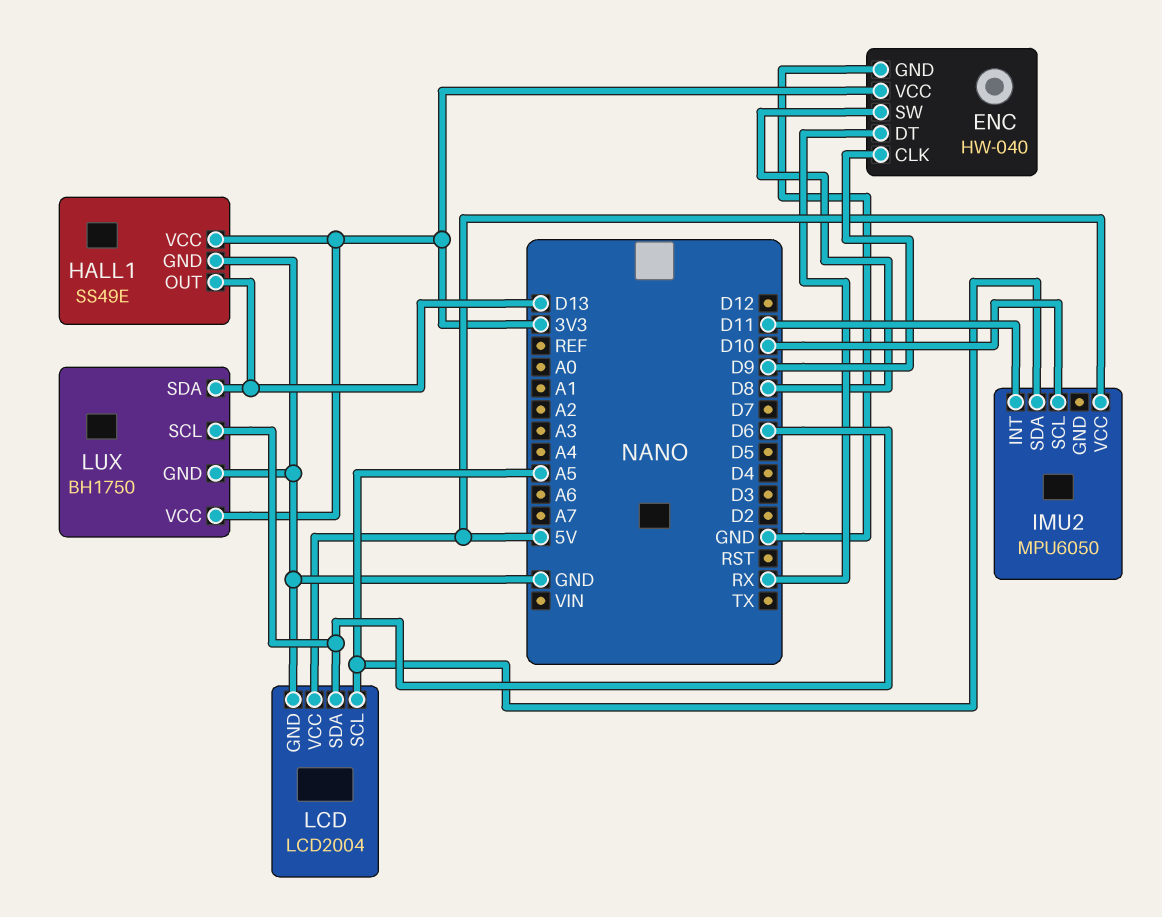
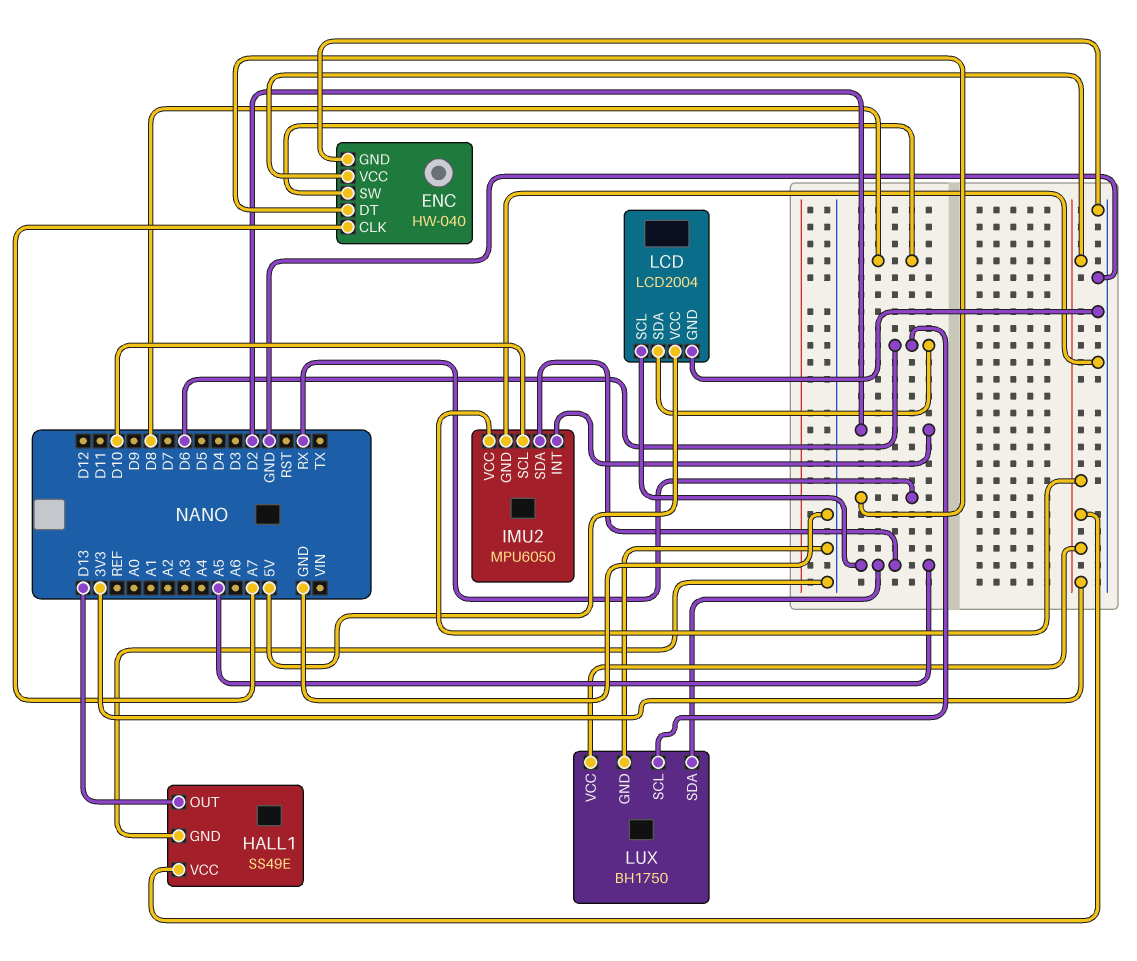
ENC pin CLK: D9 -> A7
IMU2 pin GND: none -> GND
IMU2 pin INT: D11 -> D2
IMU2 pin VCC: 5V -> 3V3
LUX pin SDA: D13 -> A5

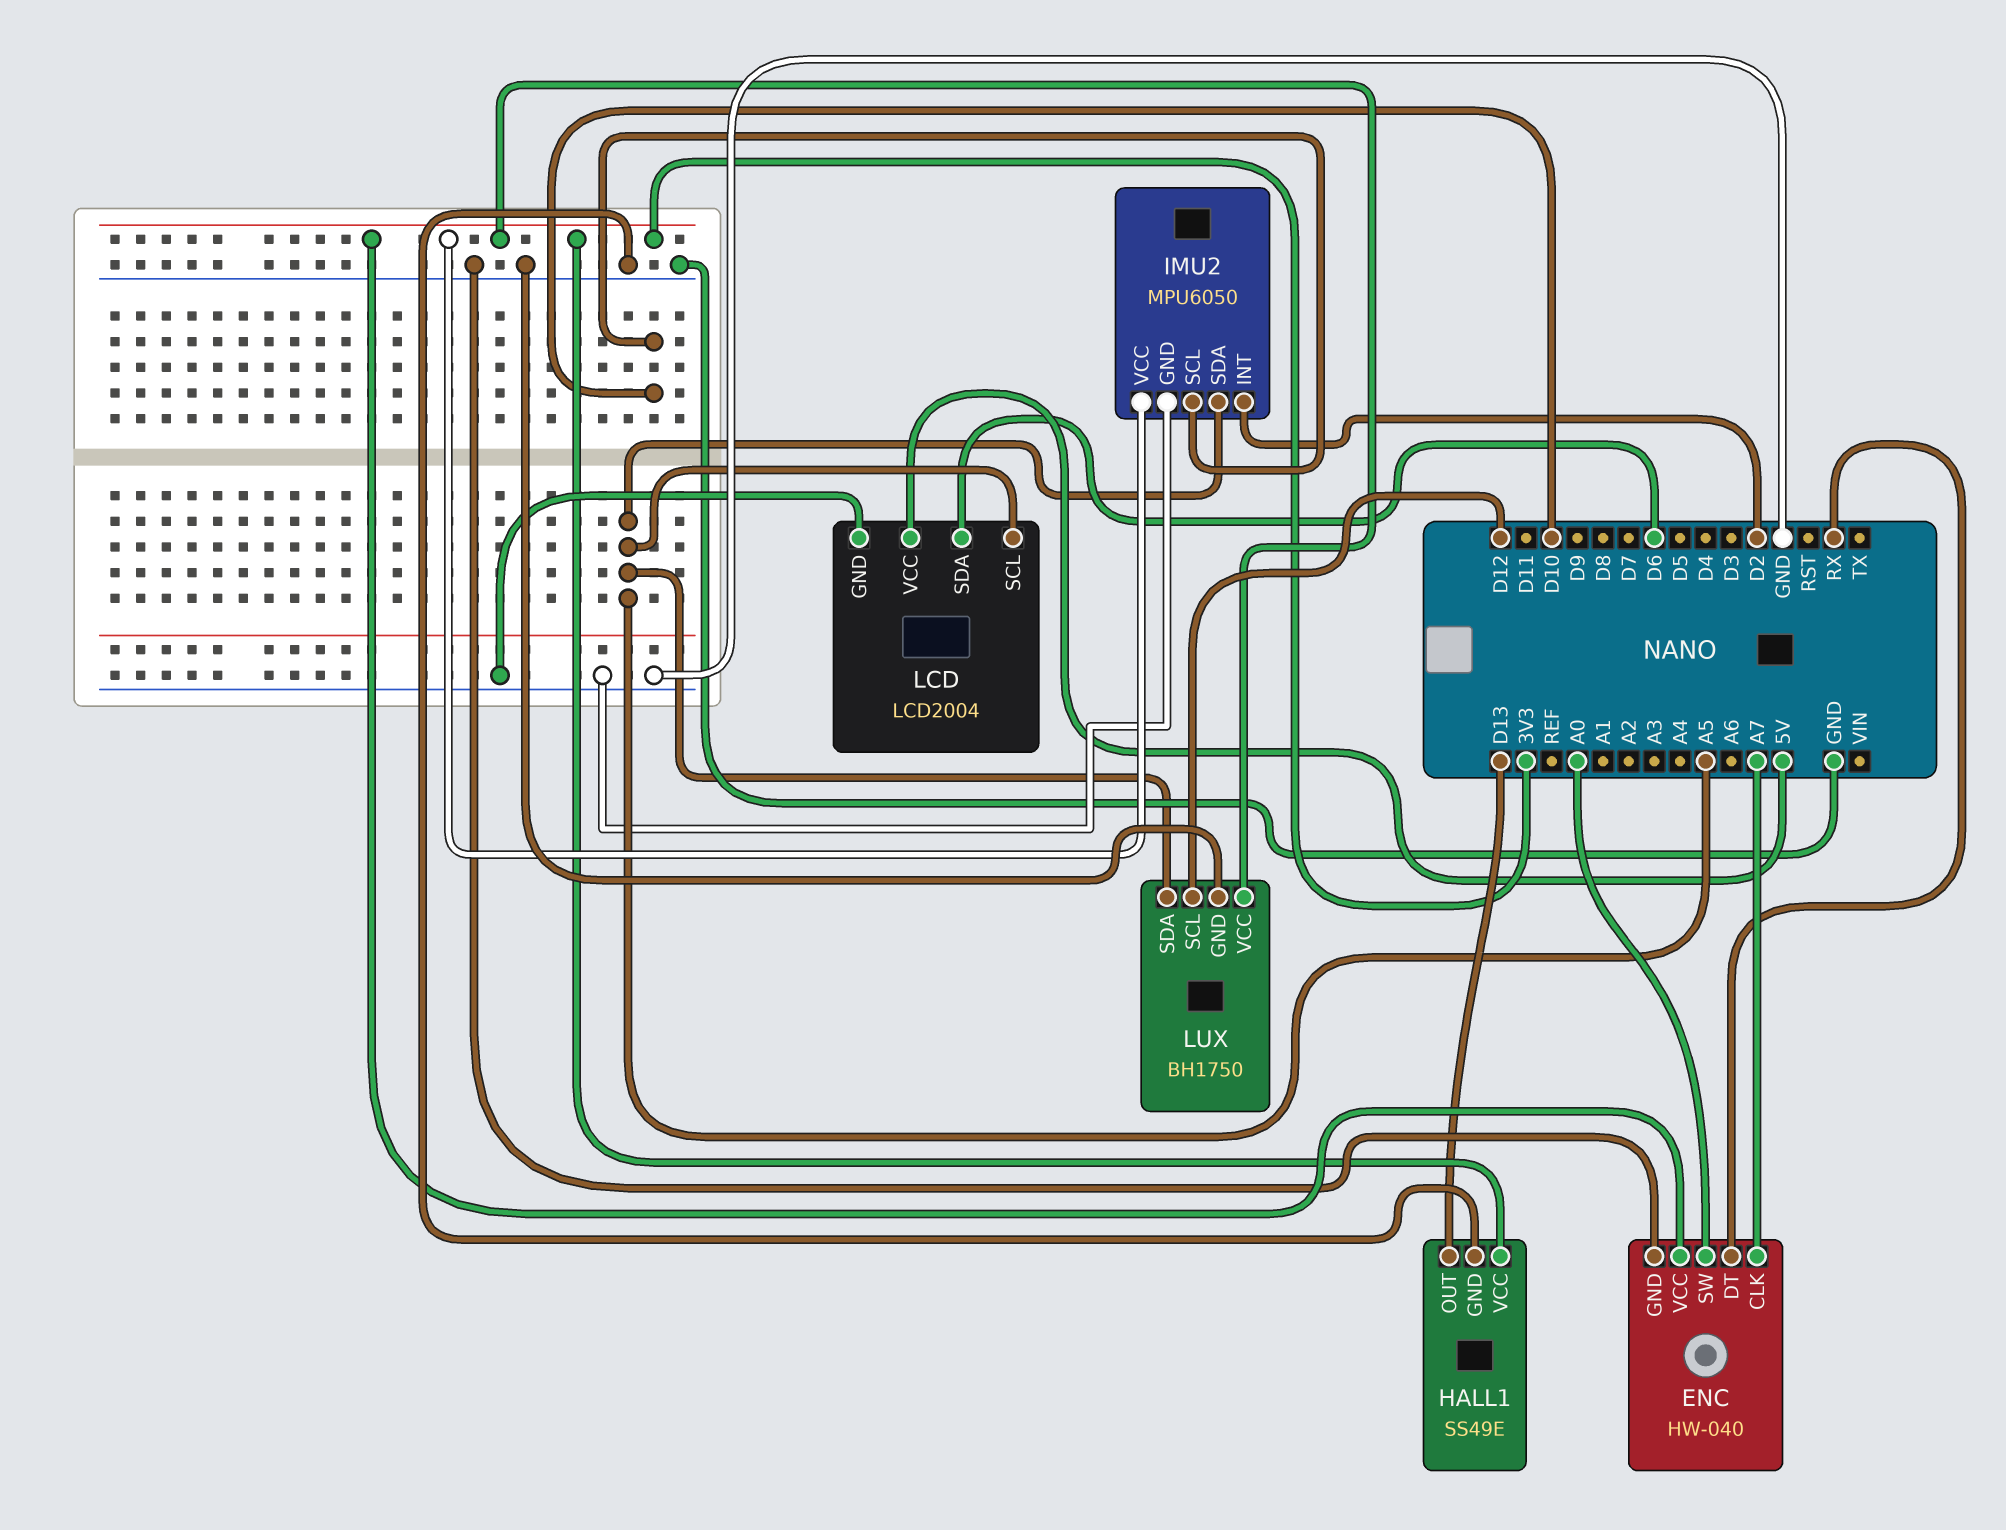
ENC pin SW: D8 -> A0
LUX pin SCL: D6 -> D12

